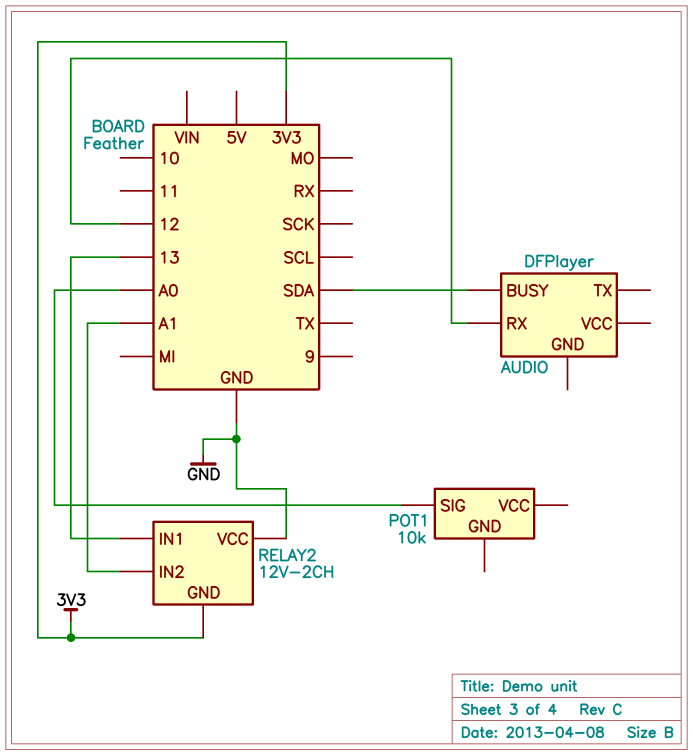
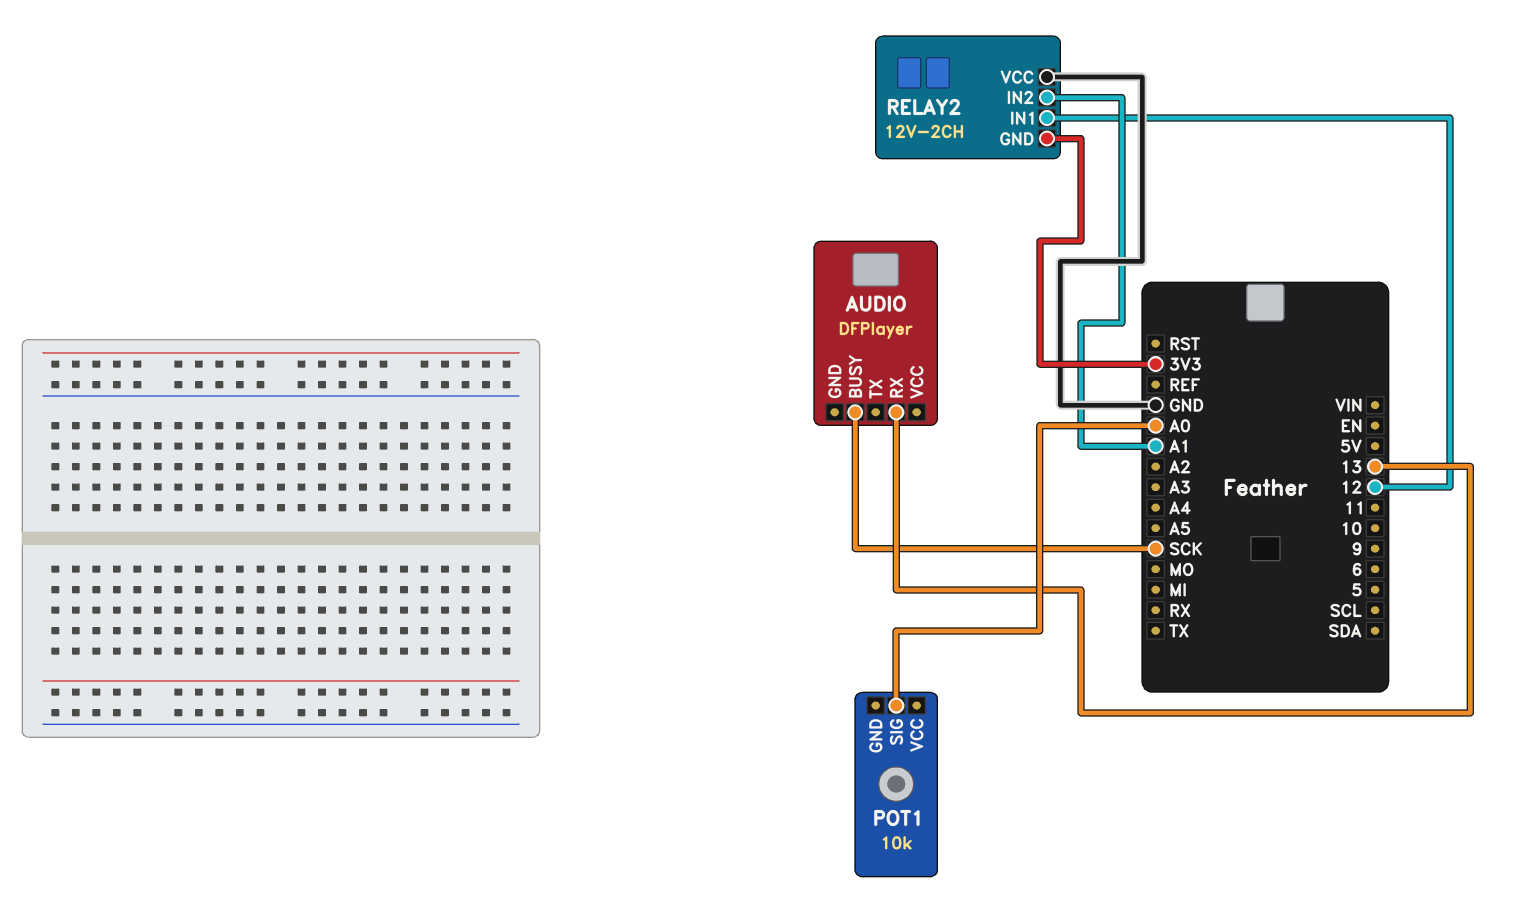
AUDIO pin BUSY: SDA -> SCK
AUDIO pin RX: 12 -> 13
RELAY2 pin IN1: 13 -> 12

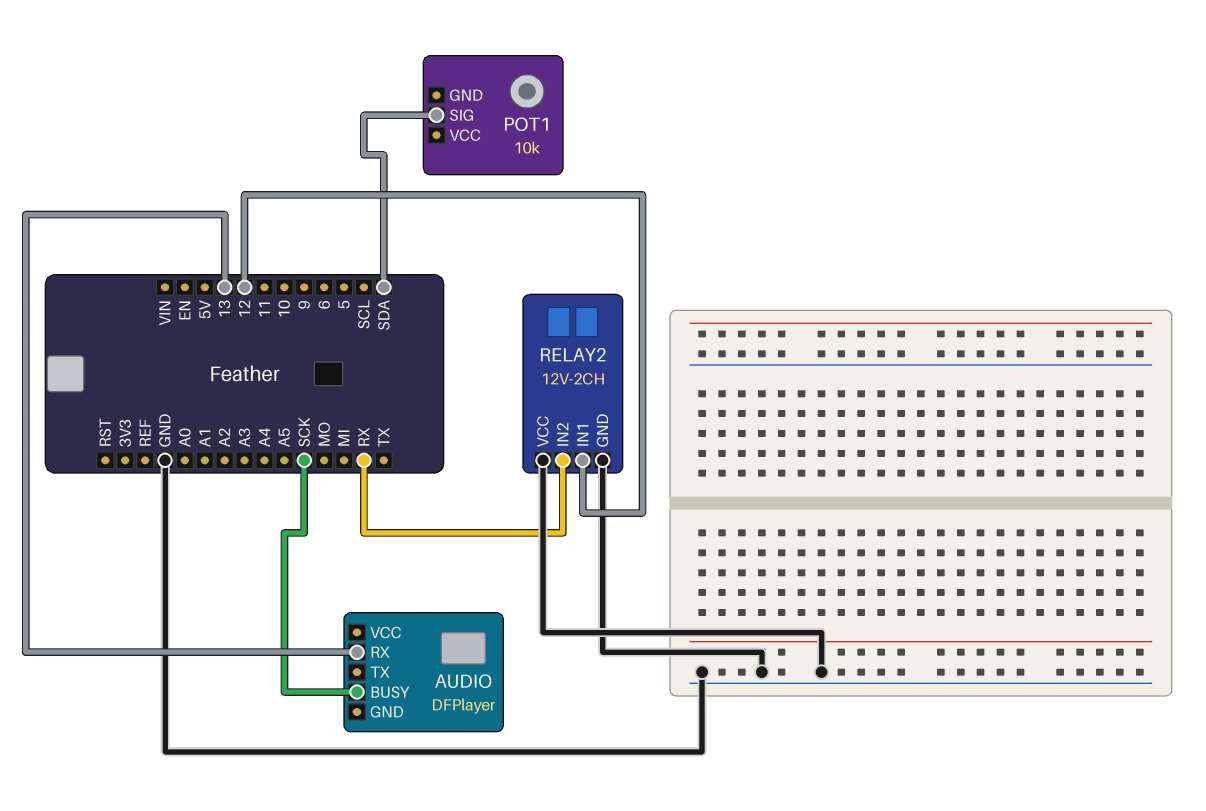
POT1 pin SIG: A0 -> SDA
RELAY2 pin GND: 3V3 -> GND
RELAY2 pin IN2: A1 -> RX

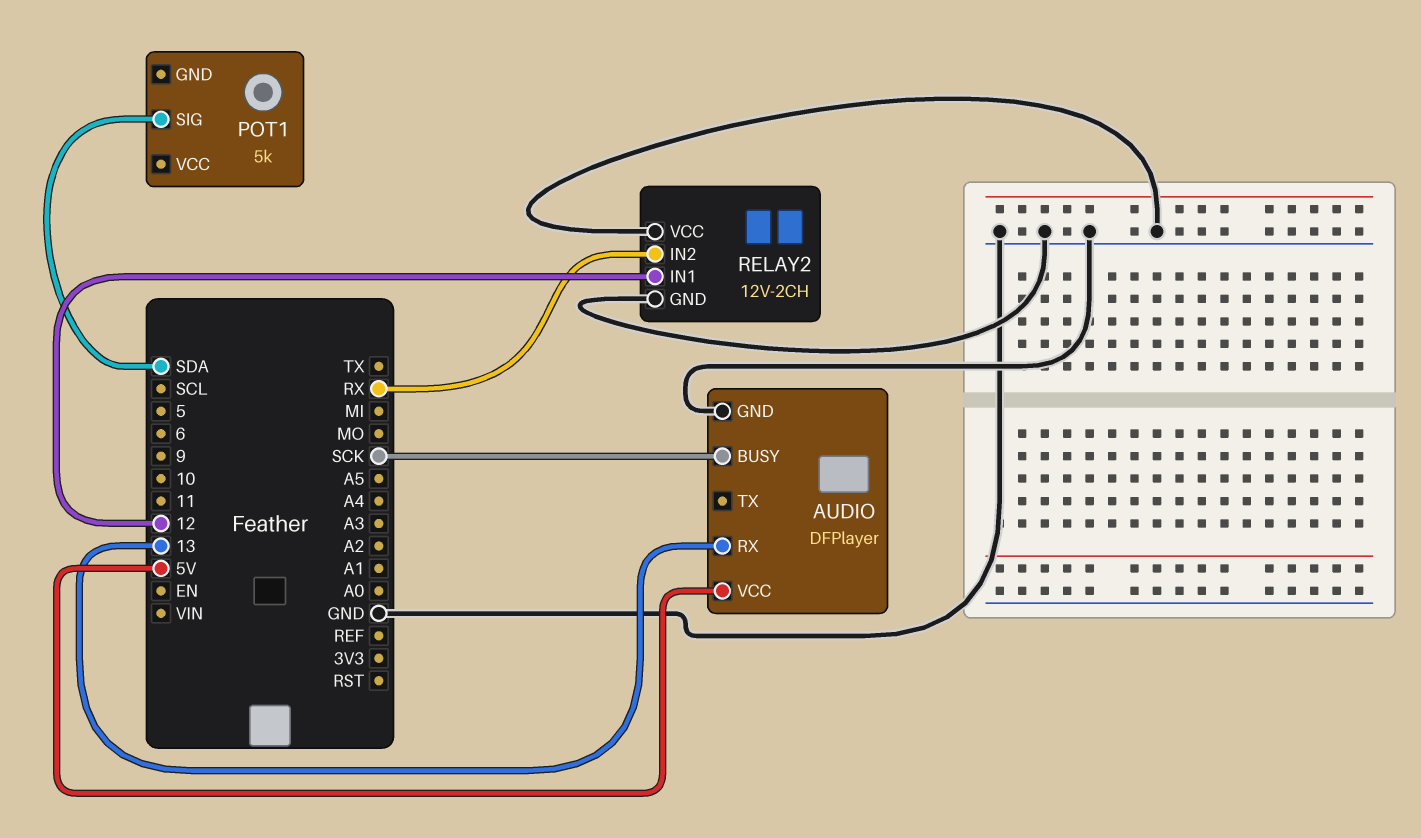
AUDIO pin GND: none -> GND
AUDIO pin VCC: none -> 5V
POT1: 10k -> 5k

